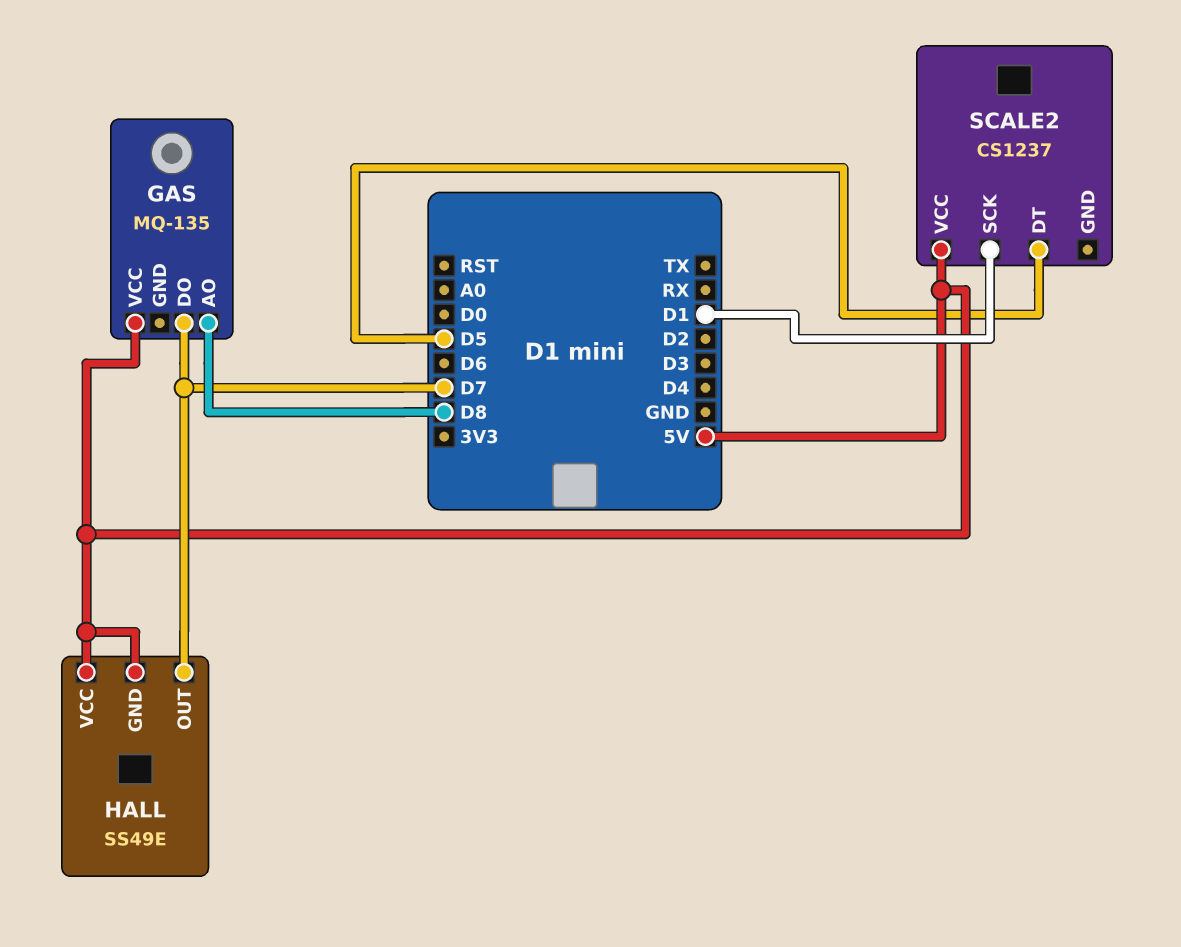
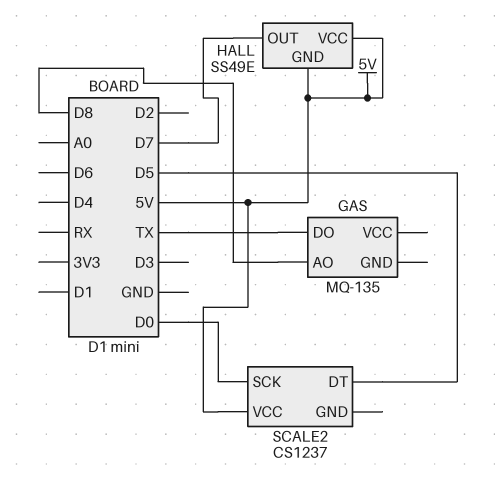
GAS pin DO: D7 -> TX
GAS pin VCC: 5V -> none
SCALE2 pin SCK: D1 -> D0

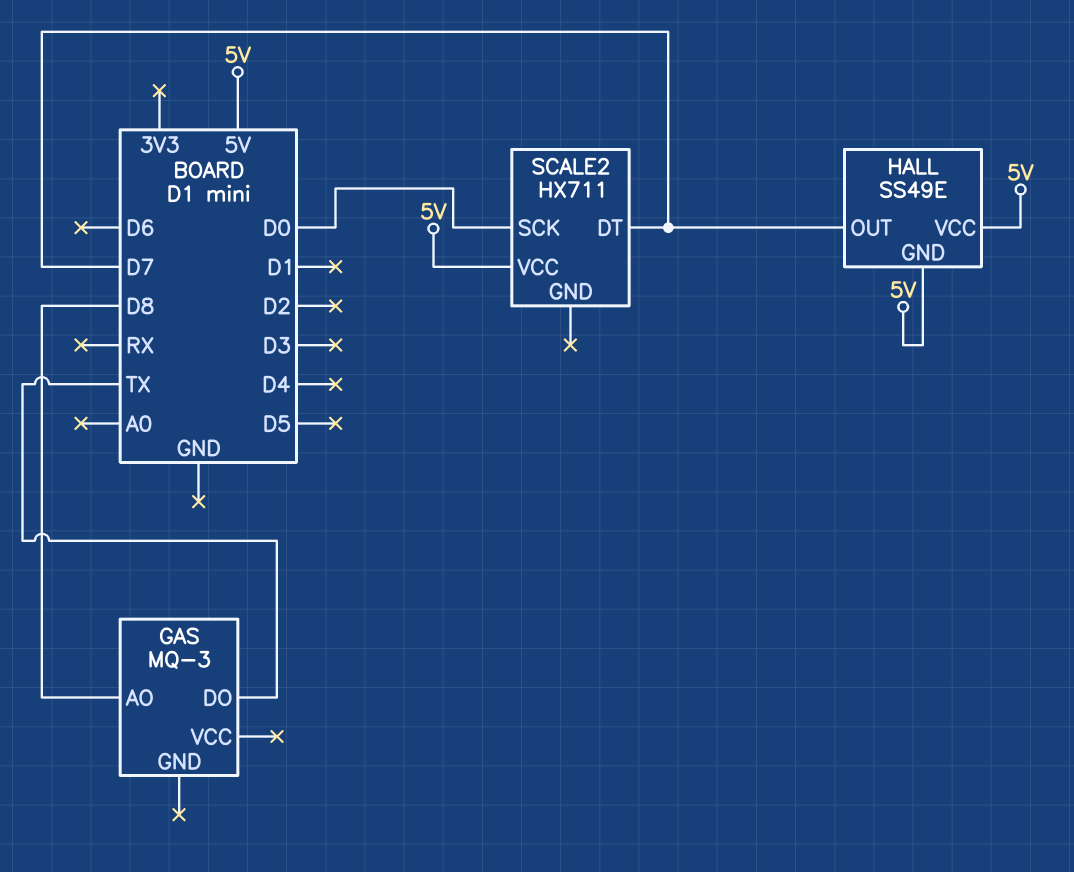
GAS: MQ-135 -> MQ-3
SCALE2: CS1237 -> HX711
SCALE2 pin DT: D5 -> D7

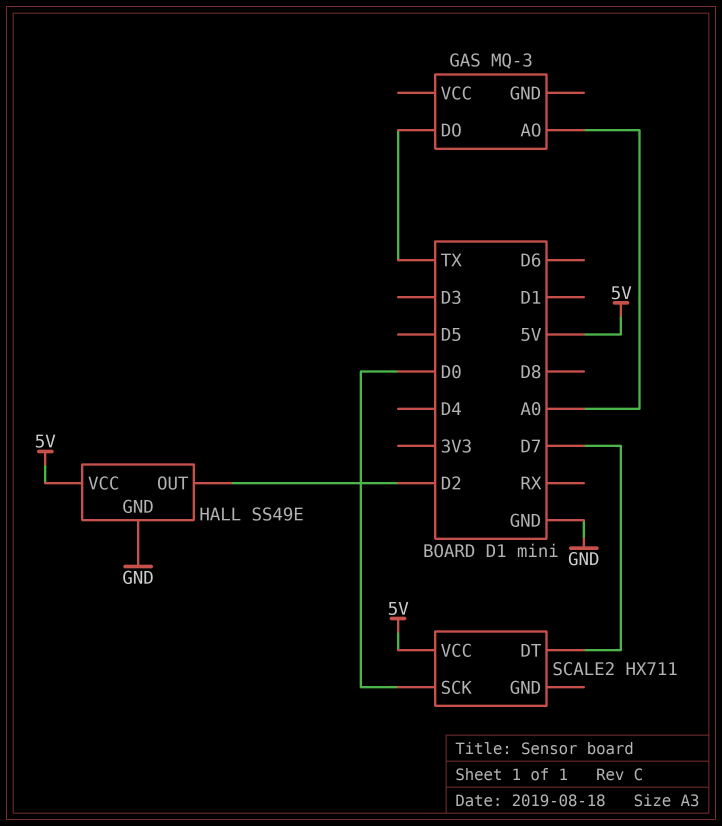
GAS pin AO: D8 -> A0
HALL pin GND: 5V -> GND
HALL pin OUT: D7 -> D2

